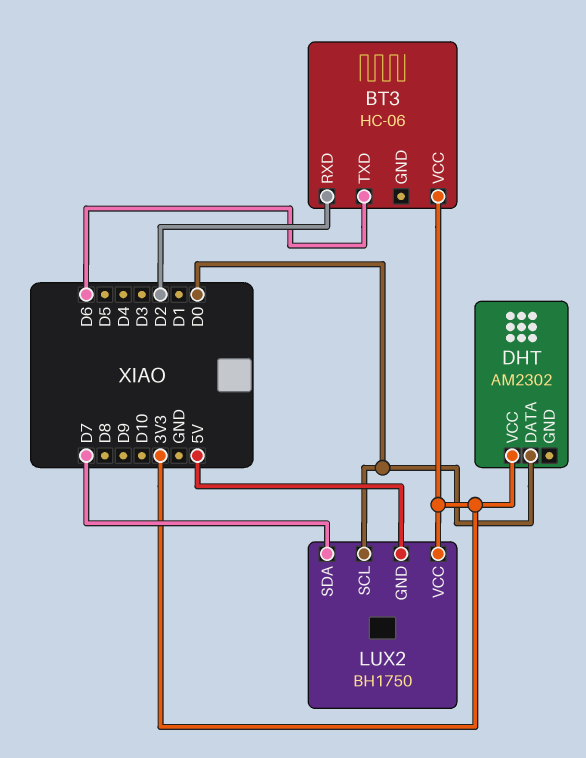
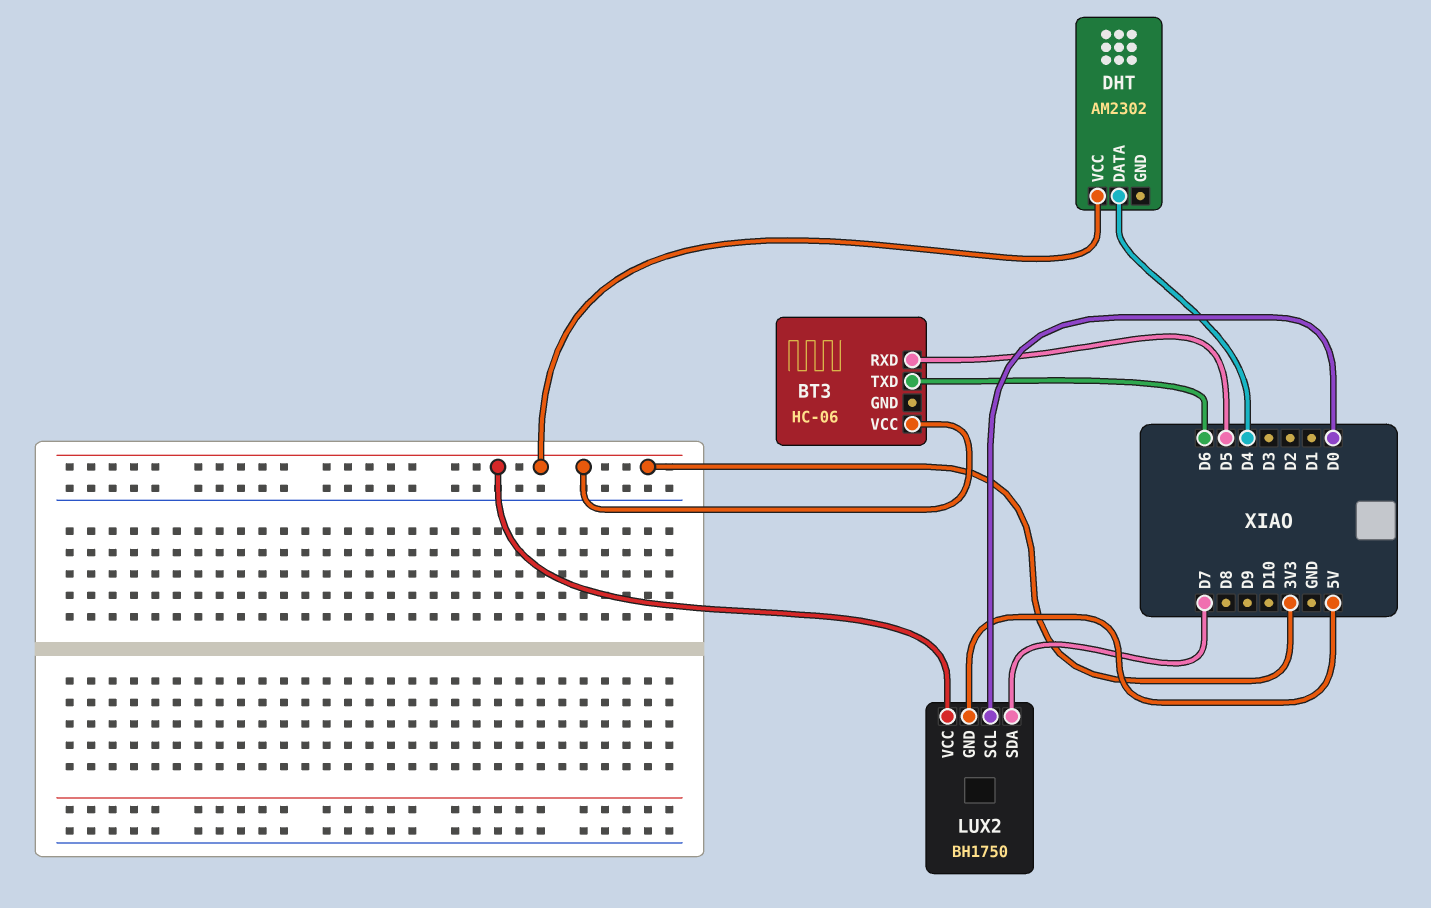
BT3 pin RXD: D2 -> D5
DHT pin DATA: D0 -> D4

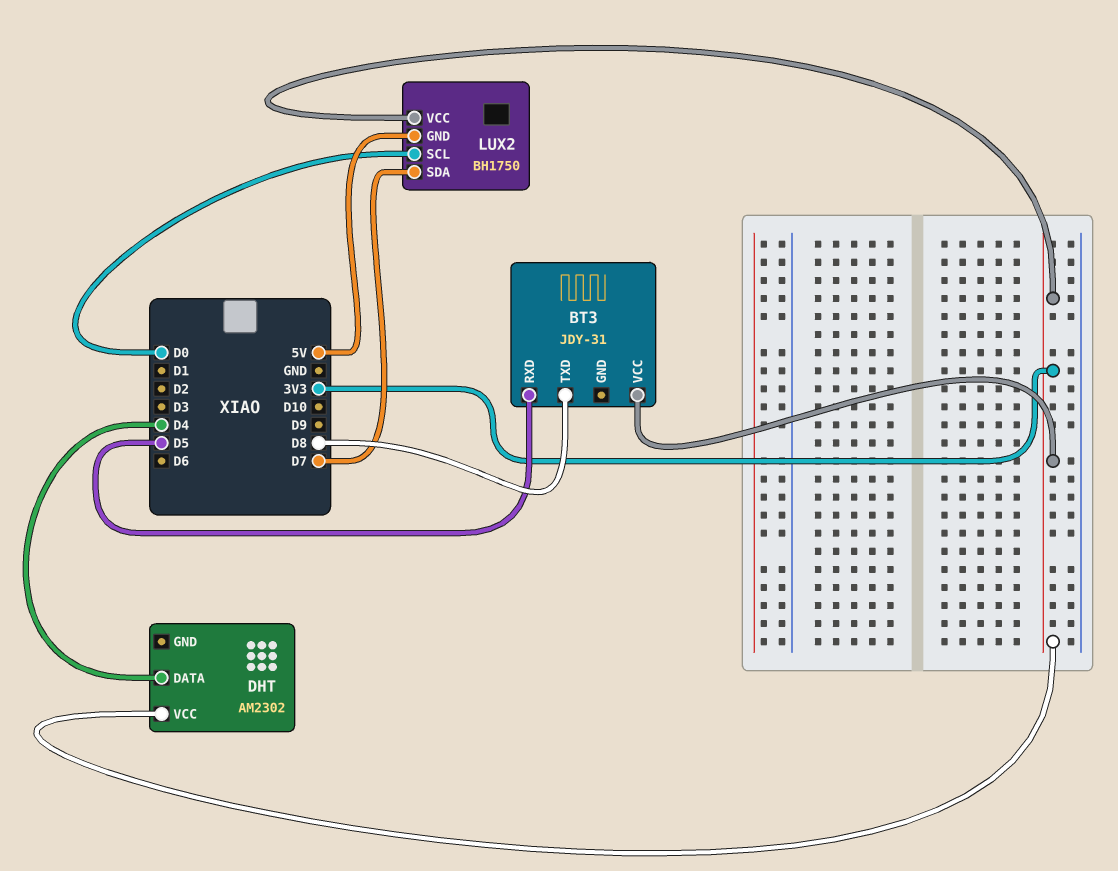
BT3: HC-06 -> JDY-31
BT3 pin TXD: D6 -> D8

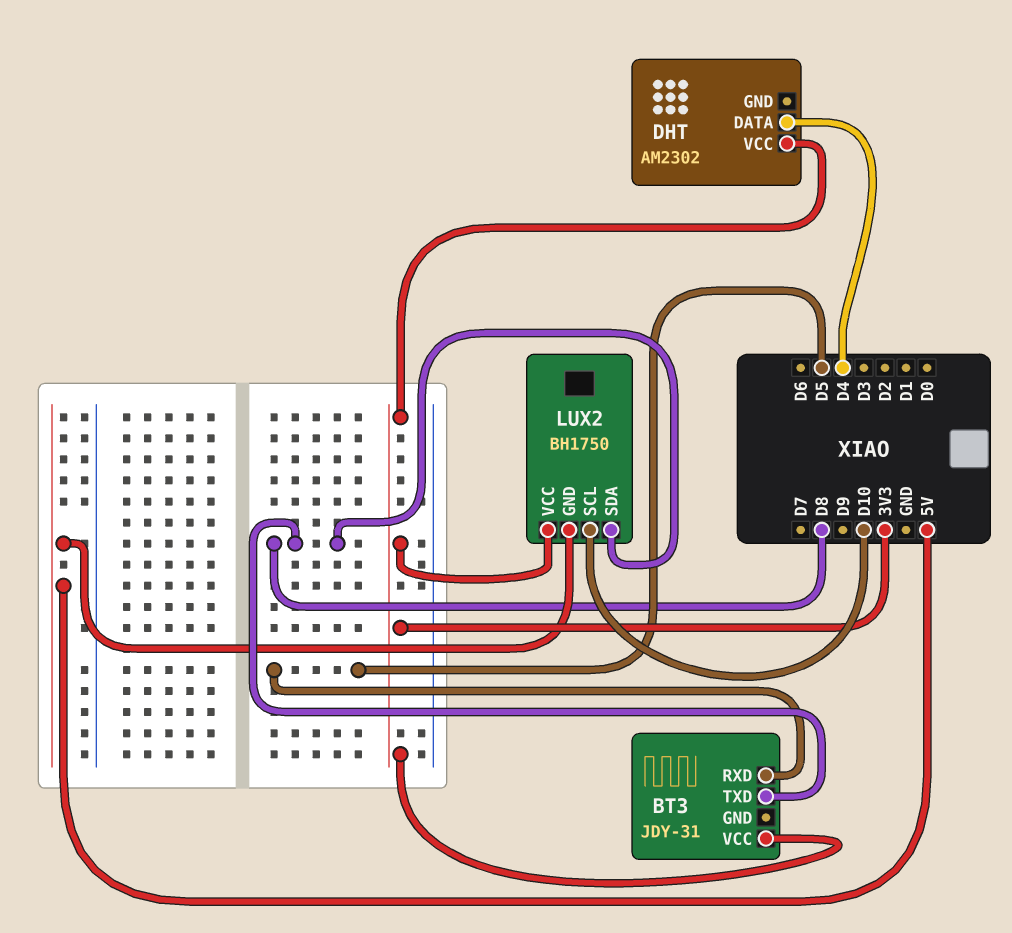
LUX2 pin SCL: D0 -> D10
LUX2 pin SDA: D7 -> D8

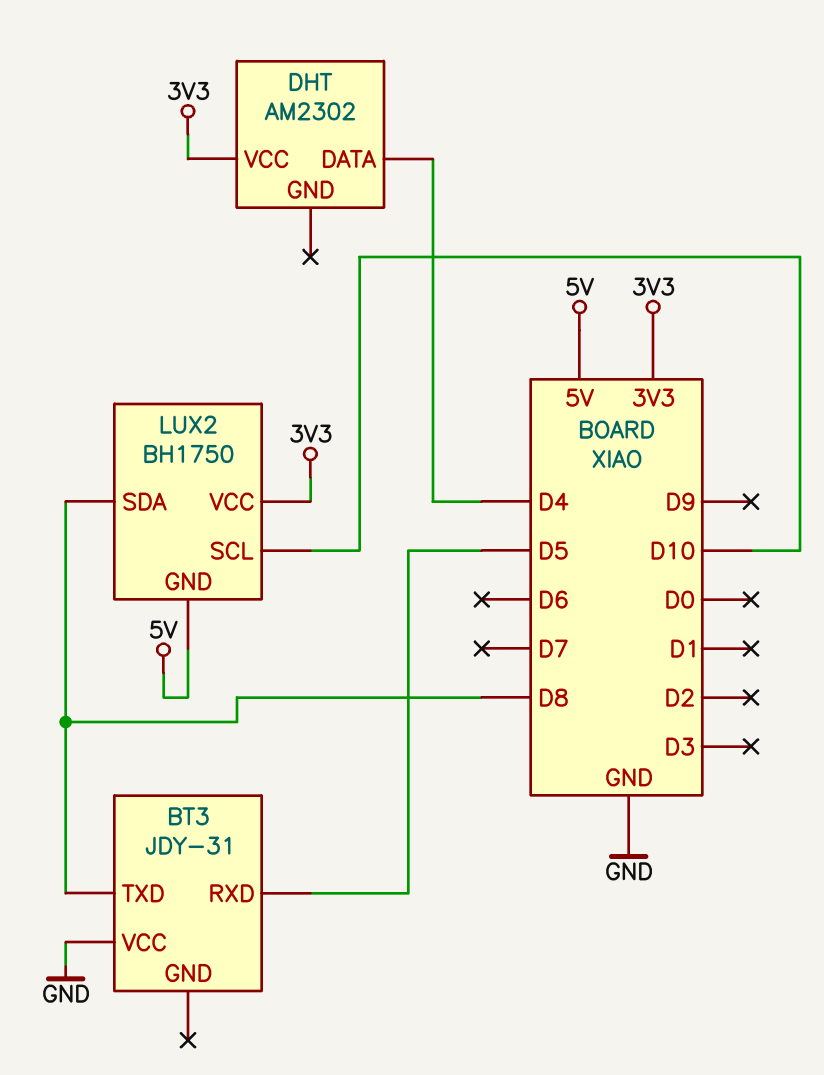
BT3 pin VCC: 3V3 -> GND

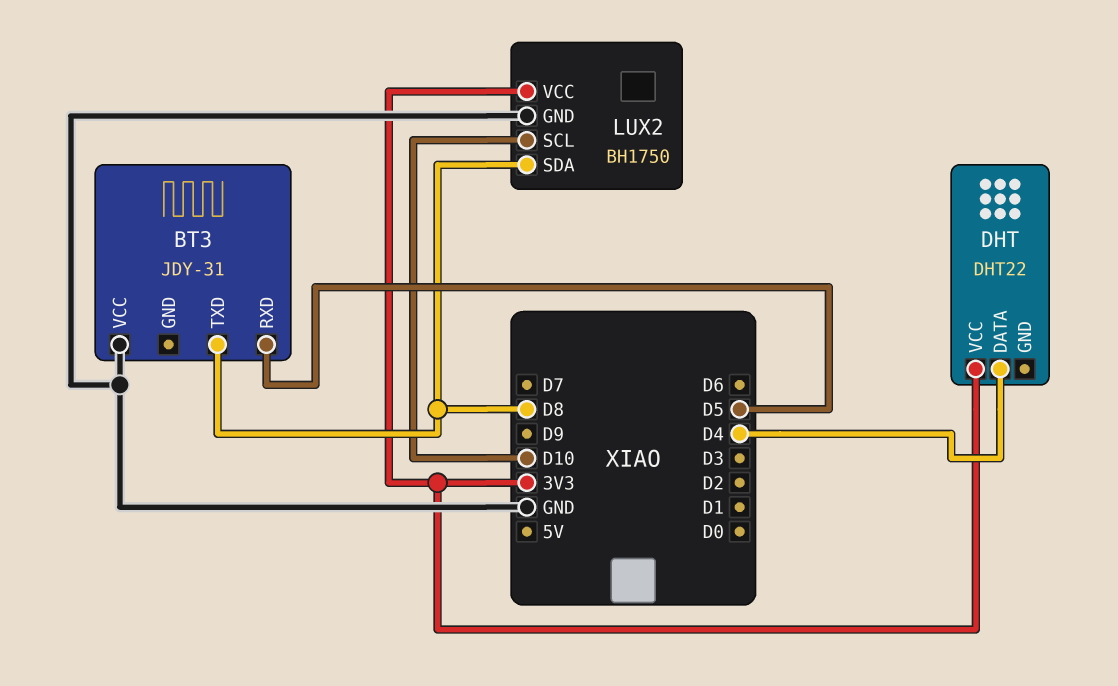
DHT: AM2302 -> DHT22
LUX2 pin GND: 5V -> GND

